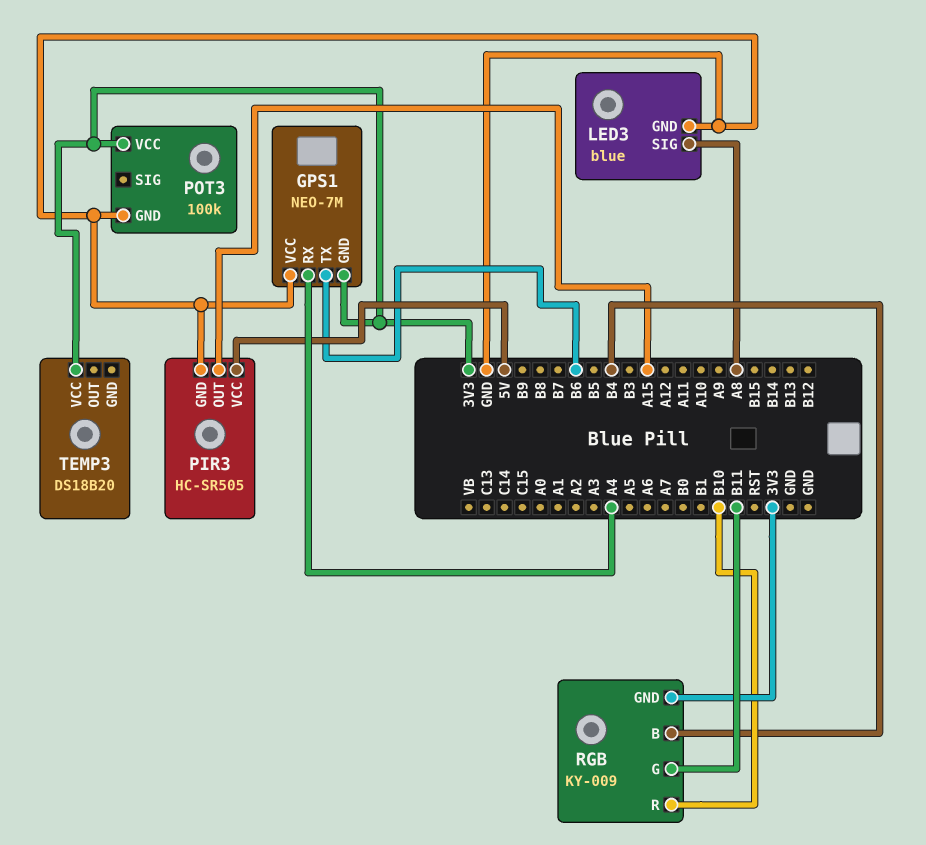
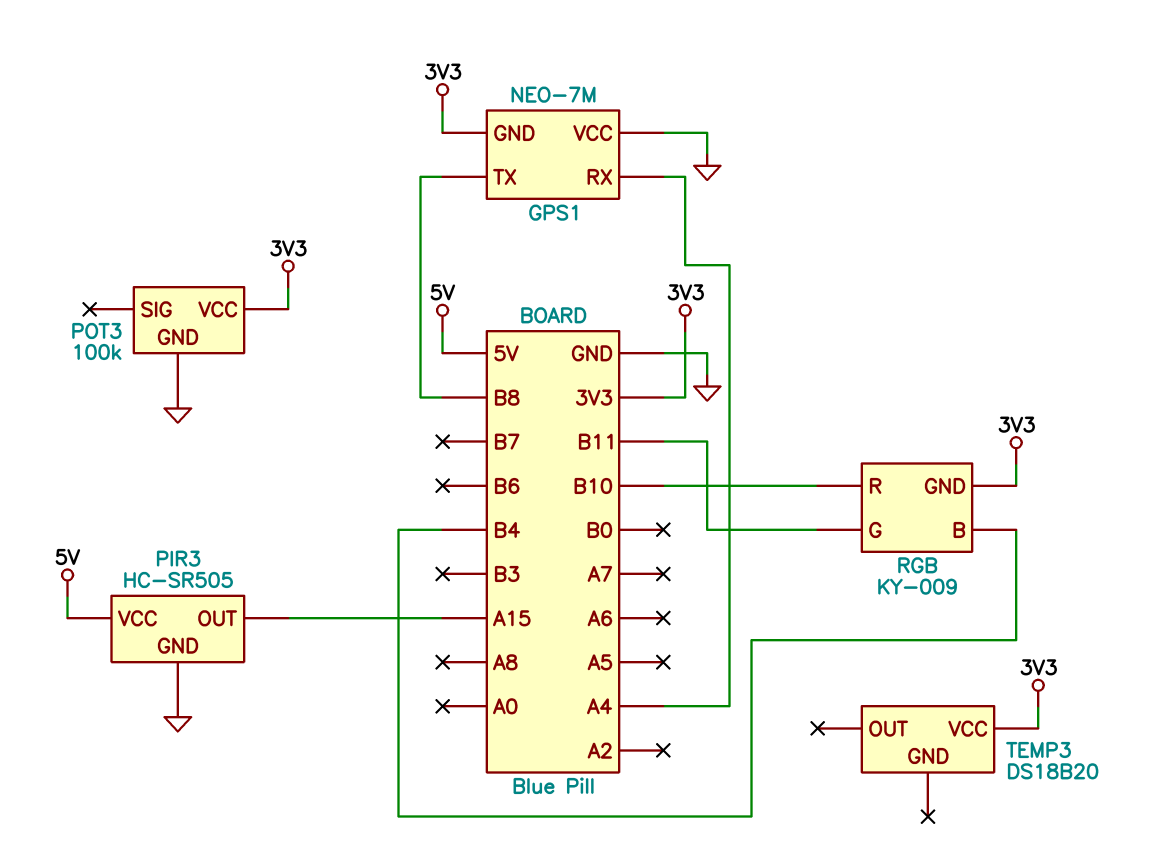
GPS1 pin TX: B6 -> B8
LED3: blue -> none
LED3 pin GND: GND -> none
LED3 pin SIG: A8 -> none

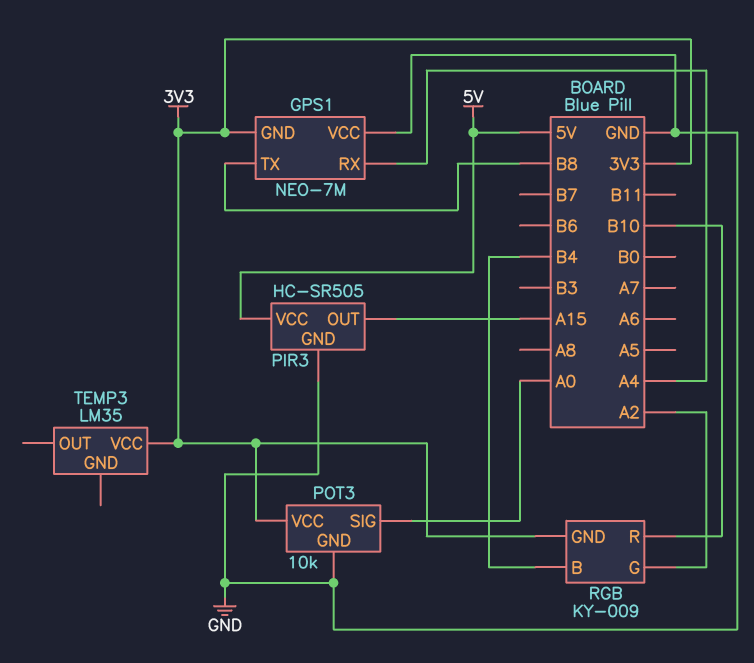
POT3: 100k -> 10k
POT3 pin SIG: none -> A0
RGB pin G: B11 -> A2
TEMP3: DS18B20 -> LM35

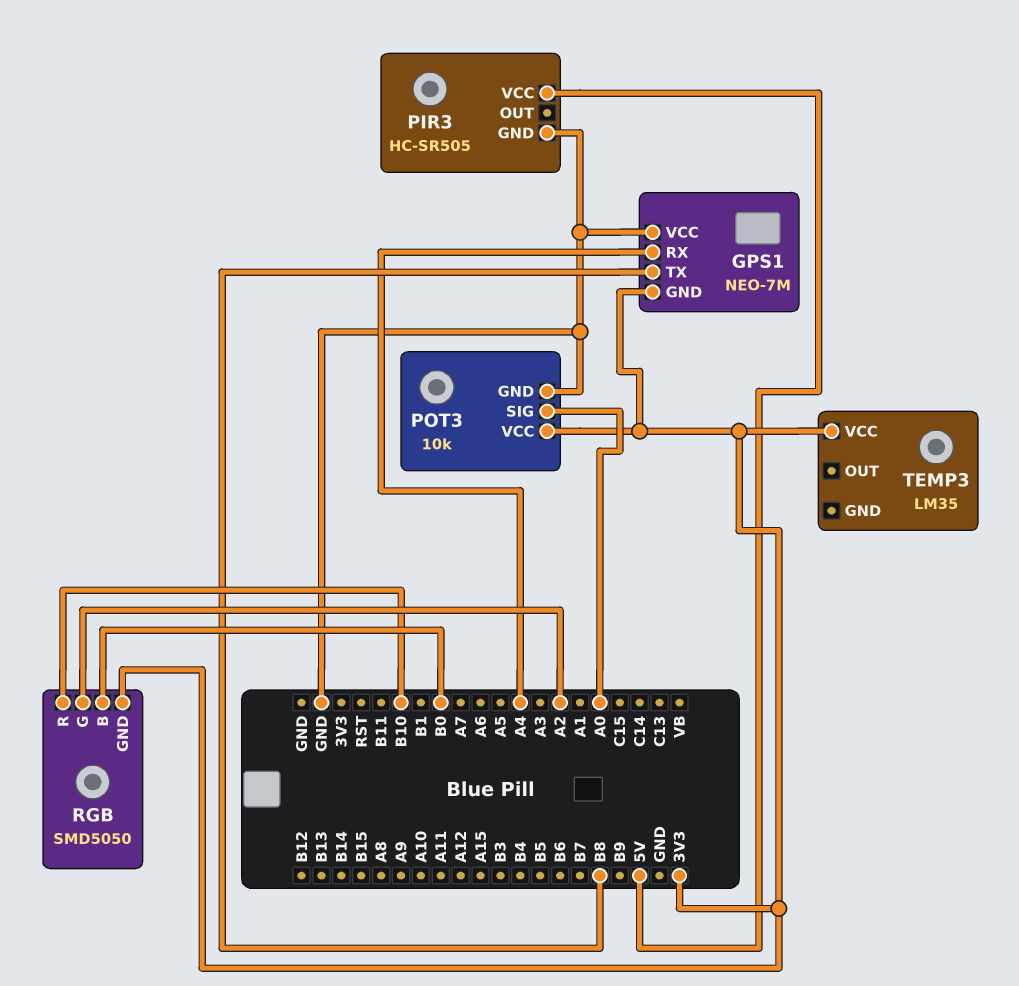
PIR3 pin OUT: A15 -> none
RGB: KY-009 -> SMD5050
RGB pin B: B4 -> B0

